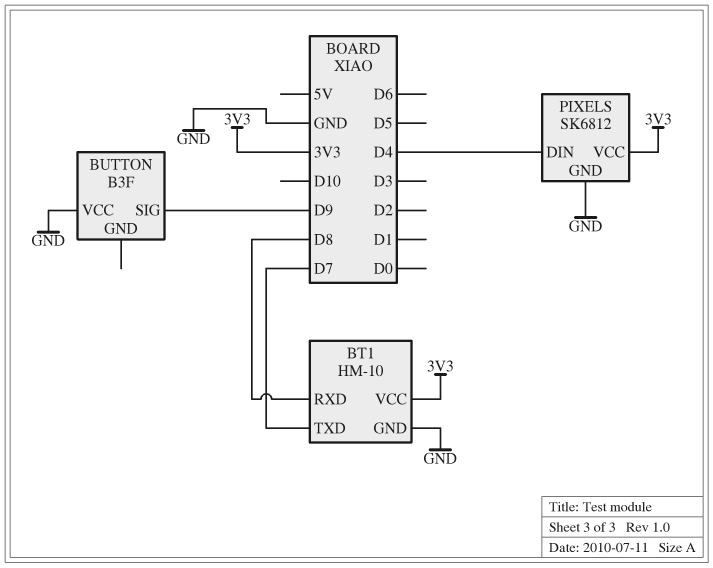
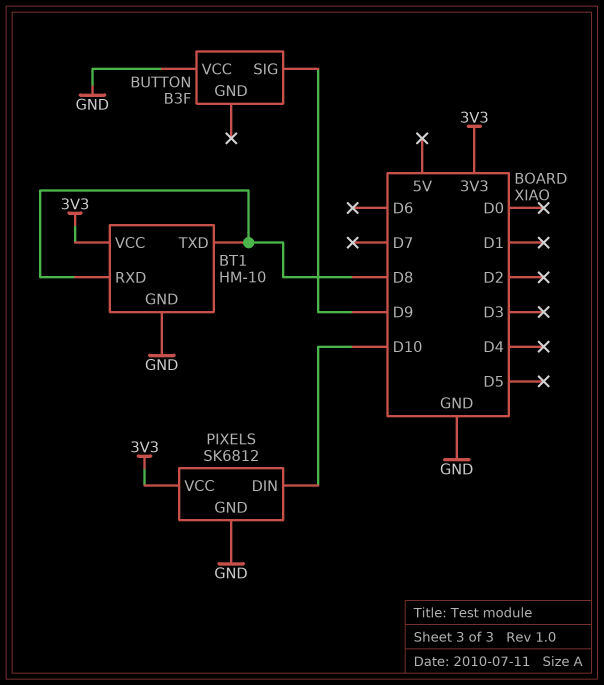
BT1 pin TXD: D7 -> D8
PIXELS pin DIN: D4 -> D10

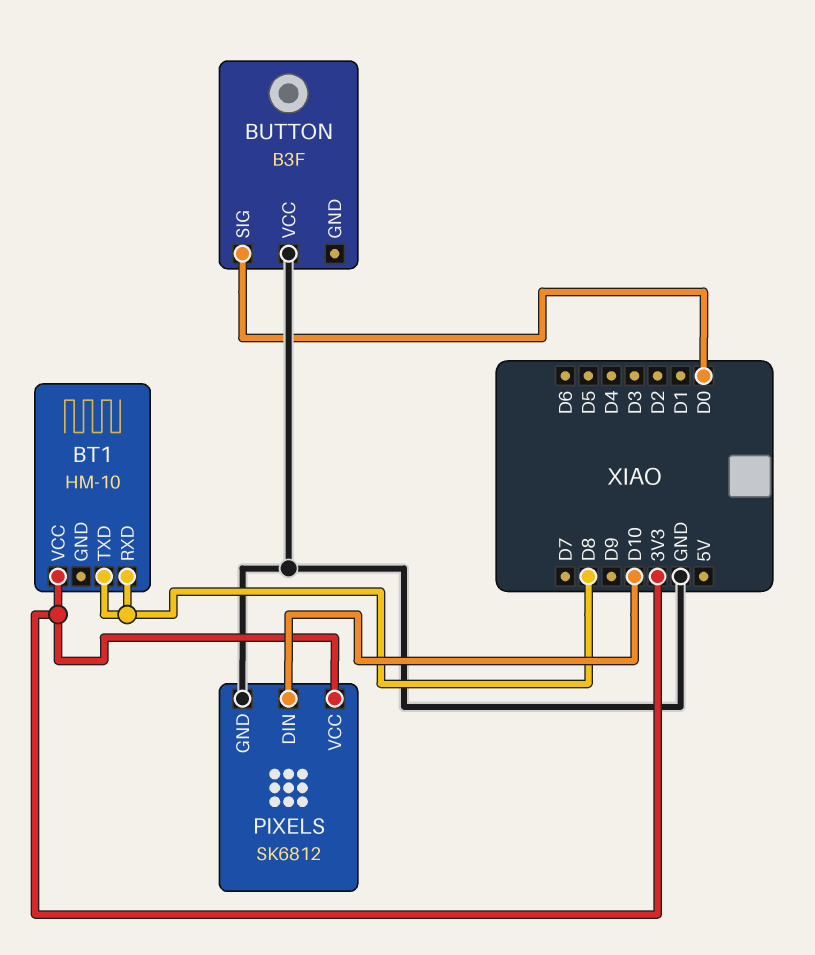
BT1 pin GND: GND -> none
BUTTON pin SIG: D9 -> D0

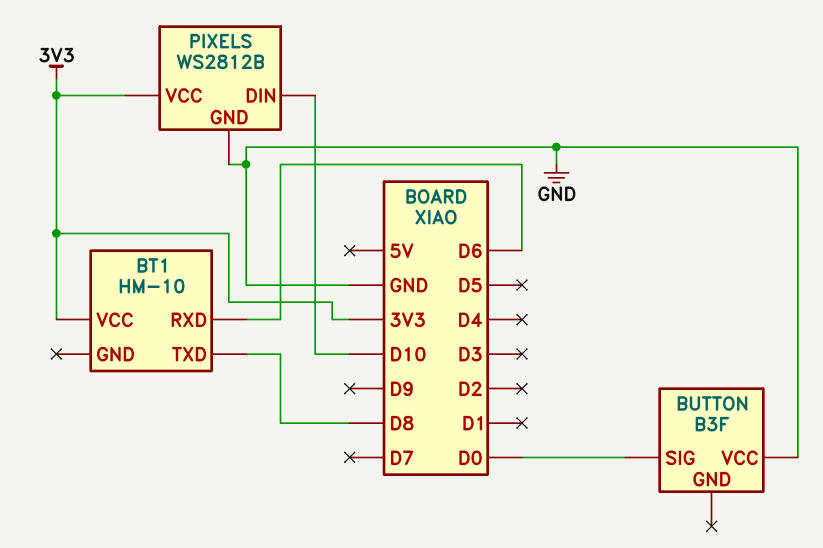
BT1 pin RXD: D8 -> D6
PIXELS: SK6812 -> WS2812B

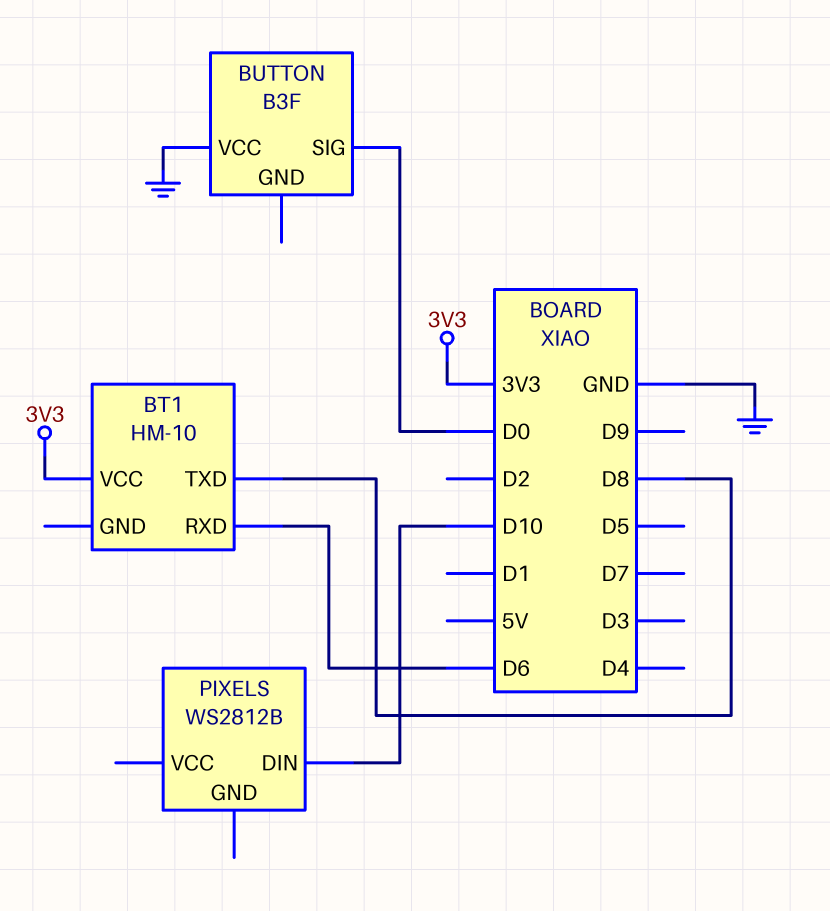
PIXELS pin GND: GND -> none
PIXELS pin VCC: 3V3 -> none

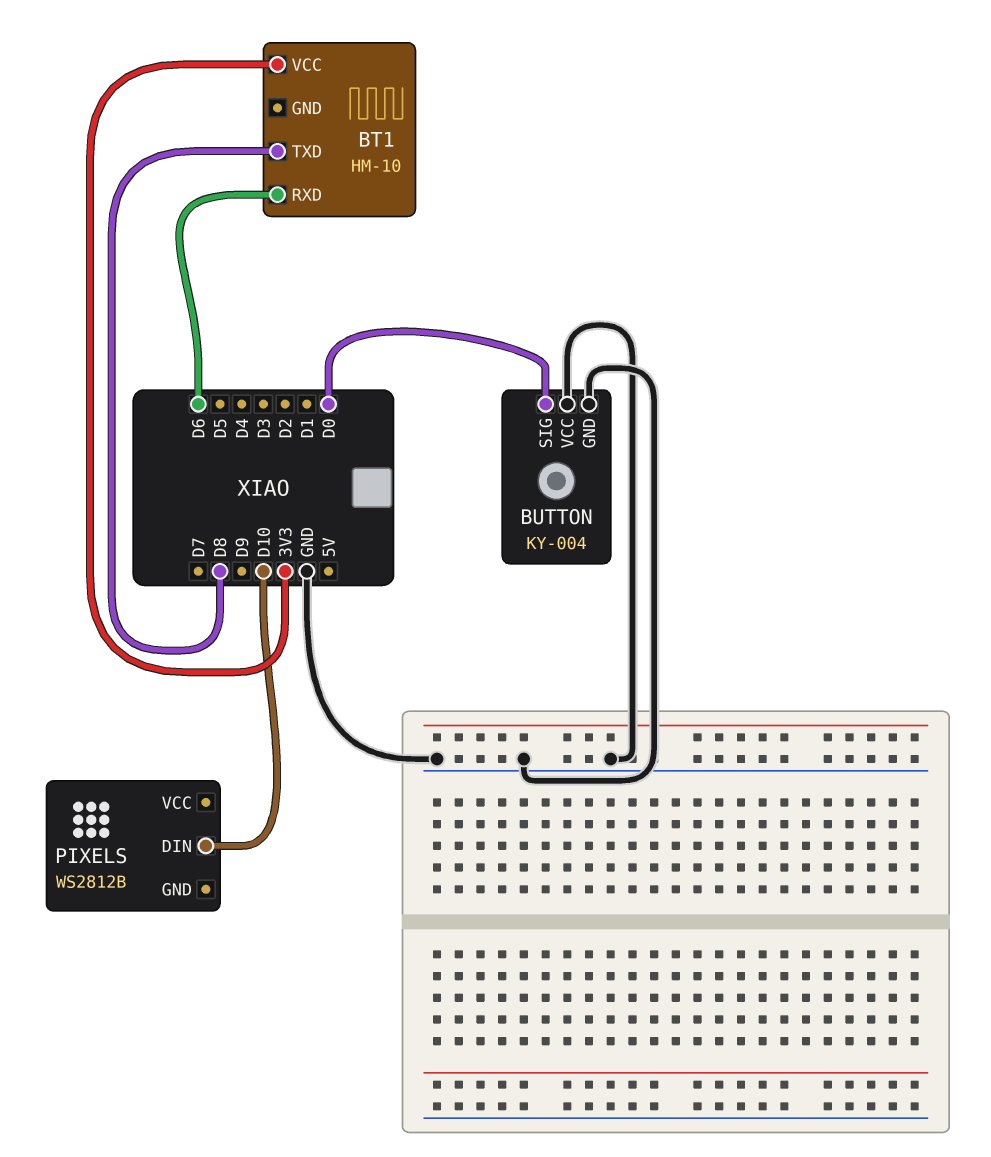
BUTTON: B3F -> KY-004
BUTTON pin GND: none -> GND

